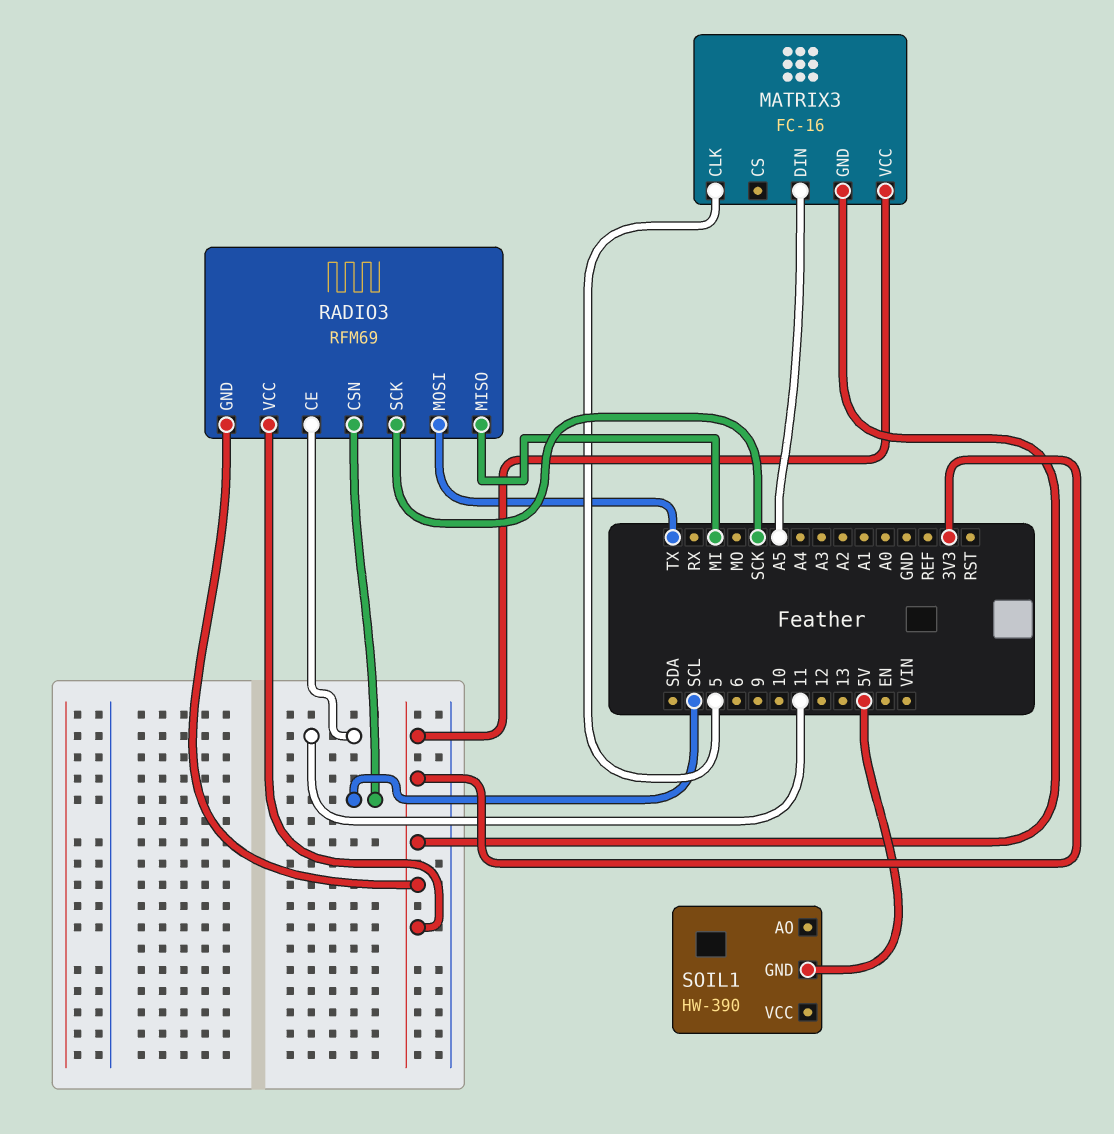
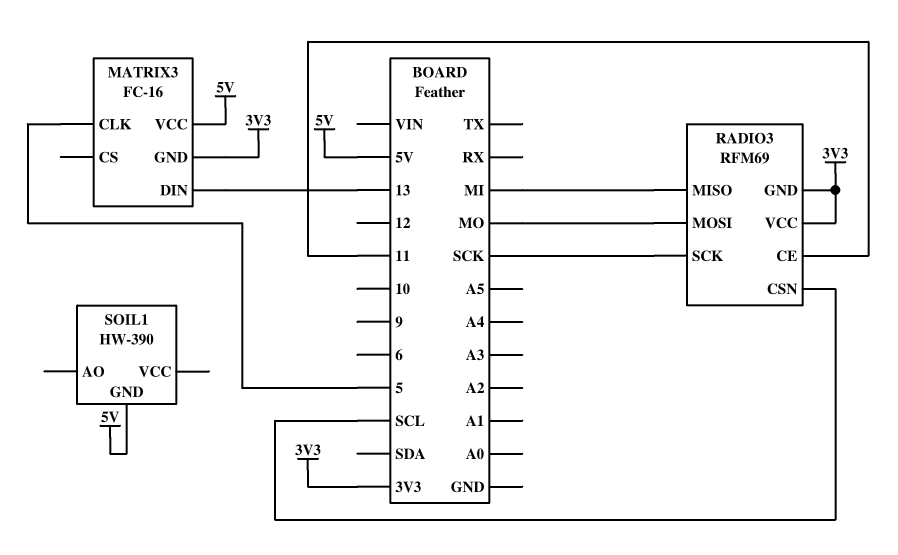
MATRIX3 pin DIN: A5 -> 13
MATRIX3 pin VCC: 3V3 -> 5V
RADIO3 pin MOSI: TX -> MO

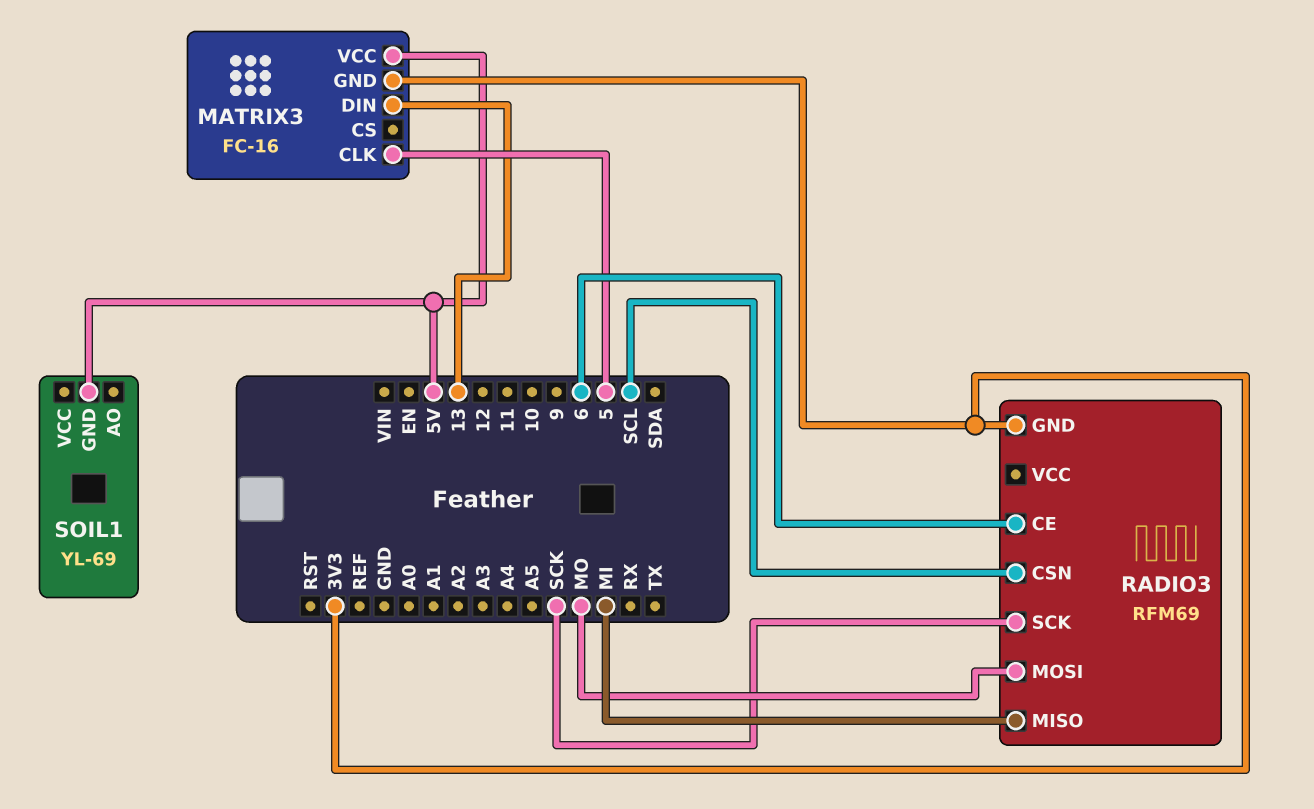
RADIO3 pin CE: 11 -> 6
RADIO3 pin VCC: 3V3 -> none
SOIL1: HW-390 -> YL-69

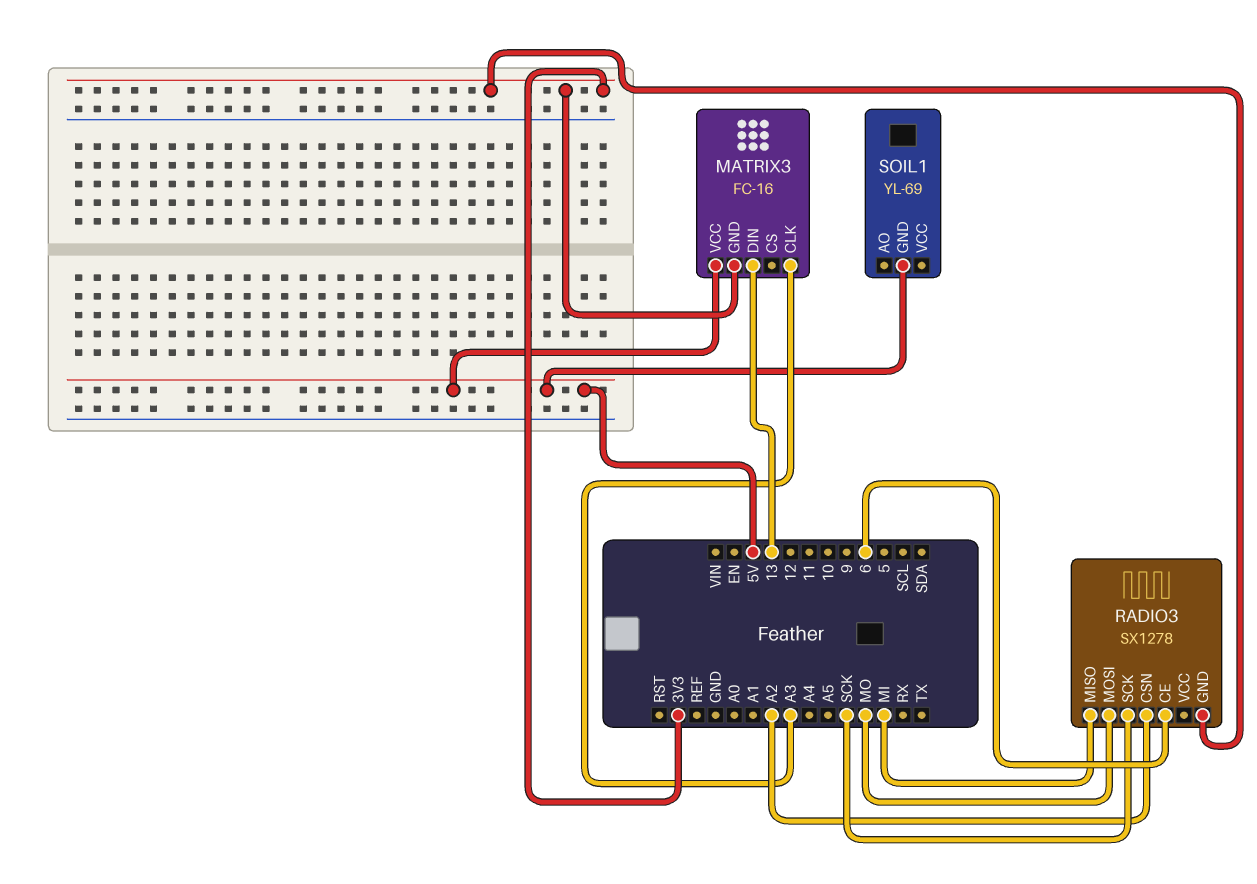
MATRIX3 pin CLK: 5 -> A3
RADIO3: RFM69 -> SX1278
RADIO3 pin CSN: SCL -> A2

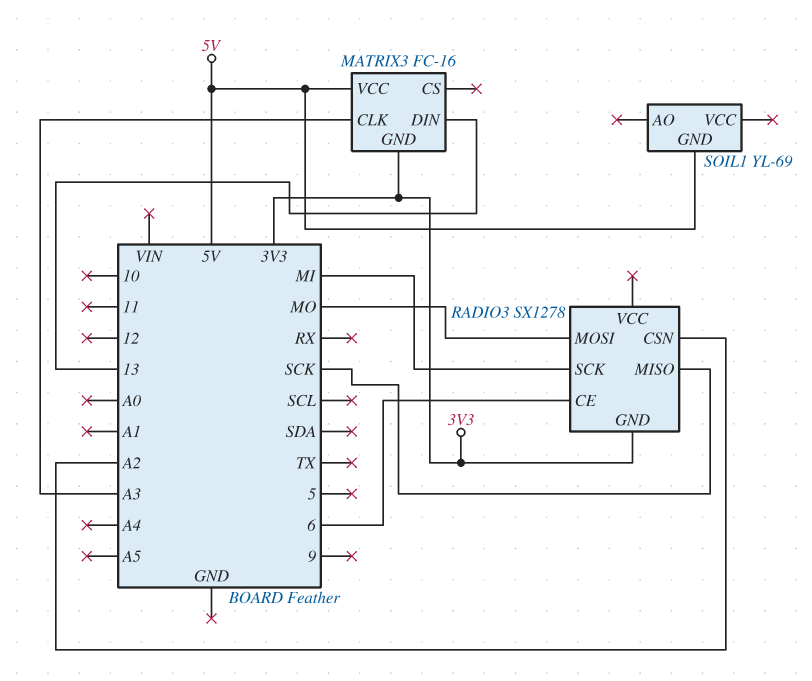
RADIO3 pin MISO: MI -> SCK
RADIO3 pin SCK: SCK -> MI

